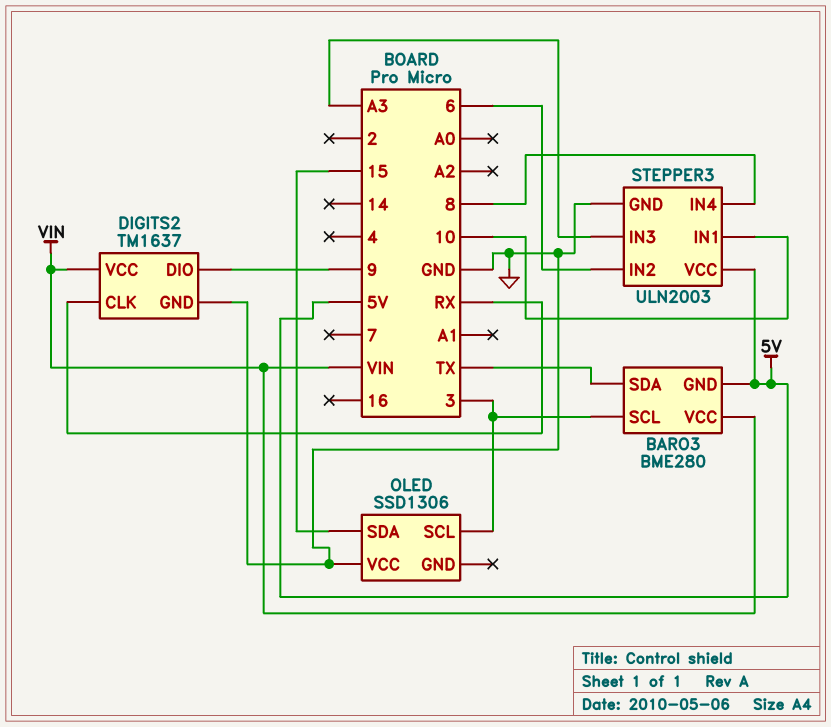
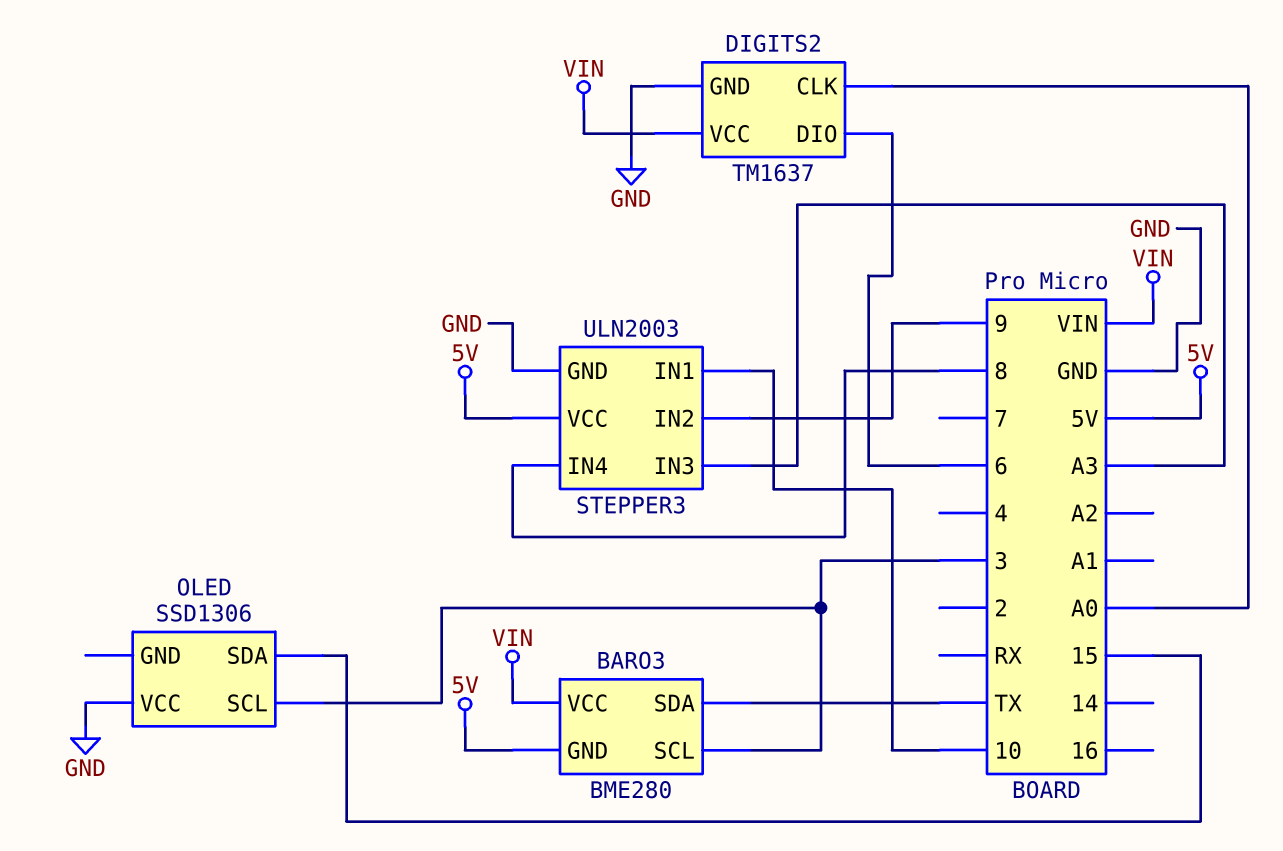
DIGITS2 pin CLK: RX -> A0
DIGITS2 pin DIO: 9 -> 6
STEPPER3 pin IN2: 6 -> 9

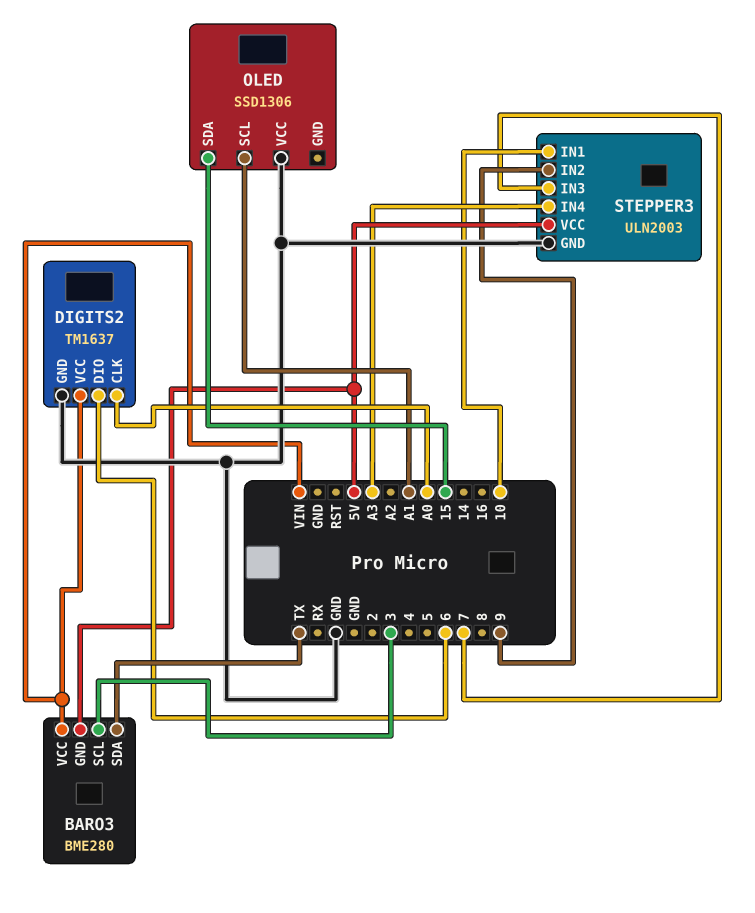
OLED pin SCL: 3 -> A1
STEPPER3 pin IN3: A3 -> 7
STEPPER3 pin IN4: 8 -> A3

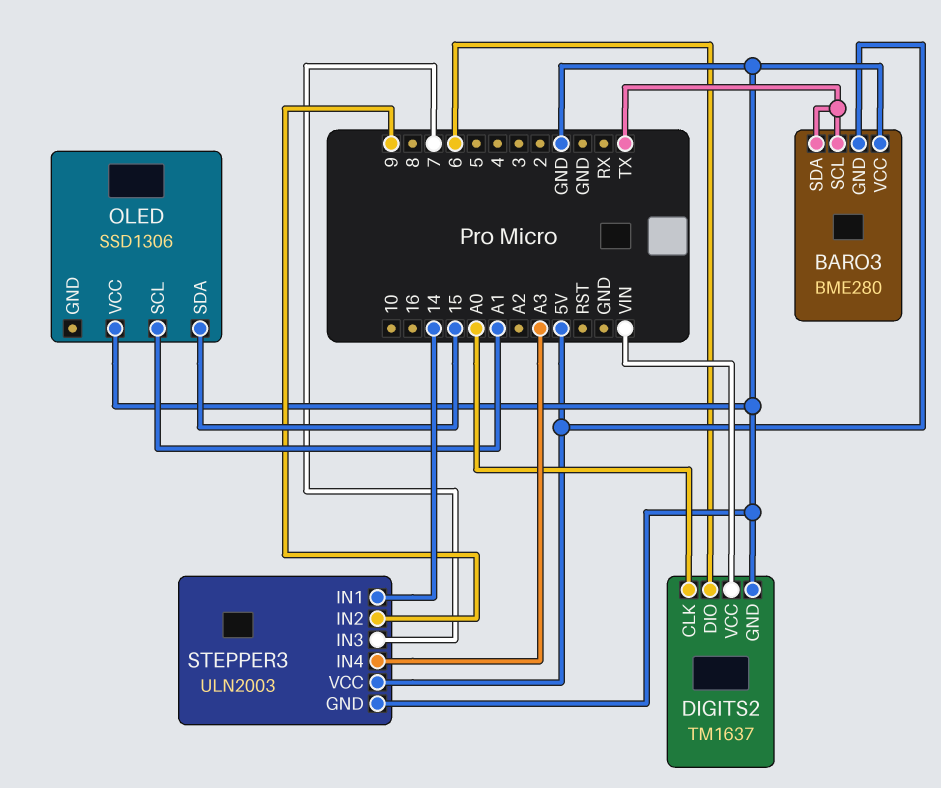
BARO3 pin SCL: 3 -> TX
BARO3 pin VCC: VIN -> GND
STEPPER3 pin IN1: 10 -> 14

